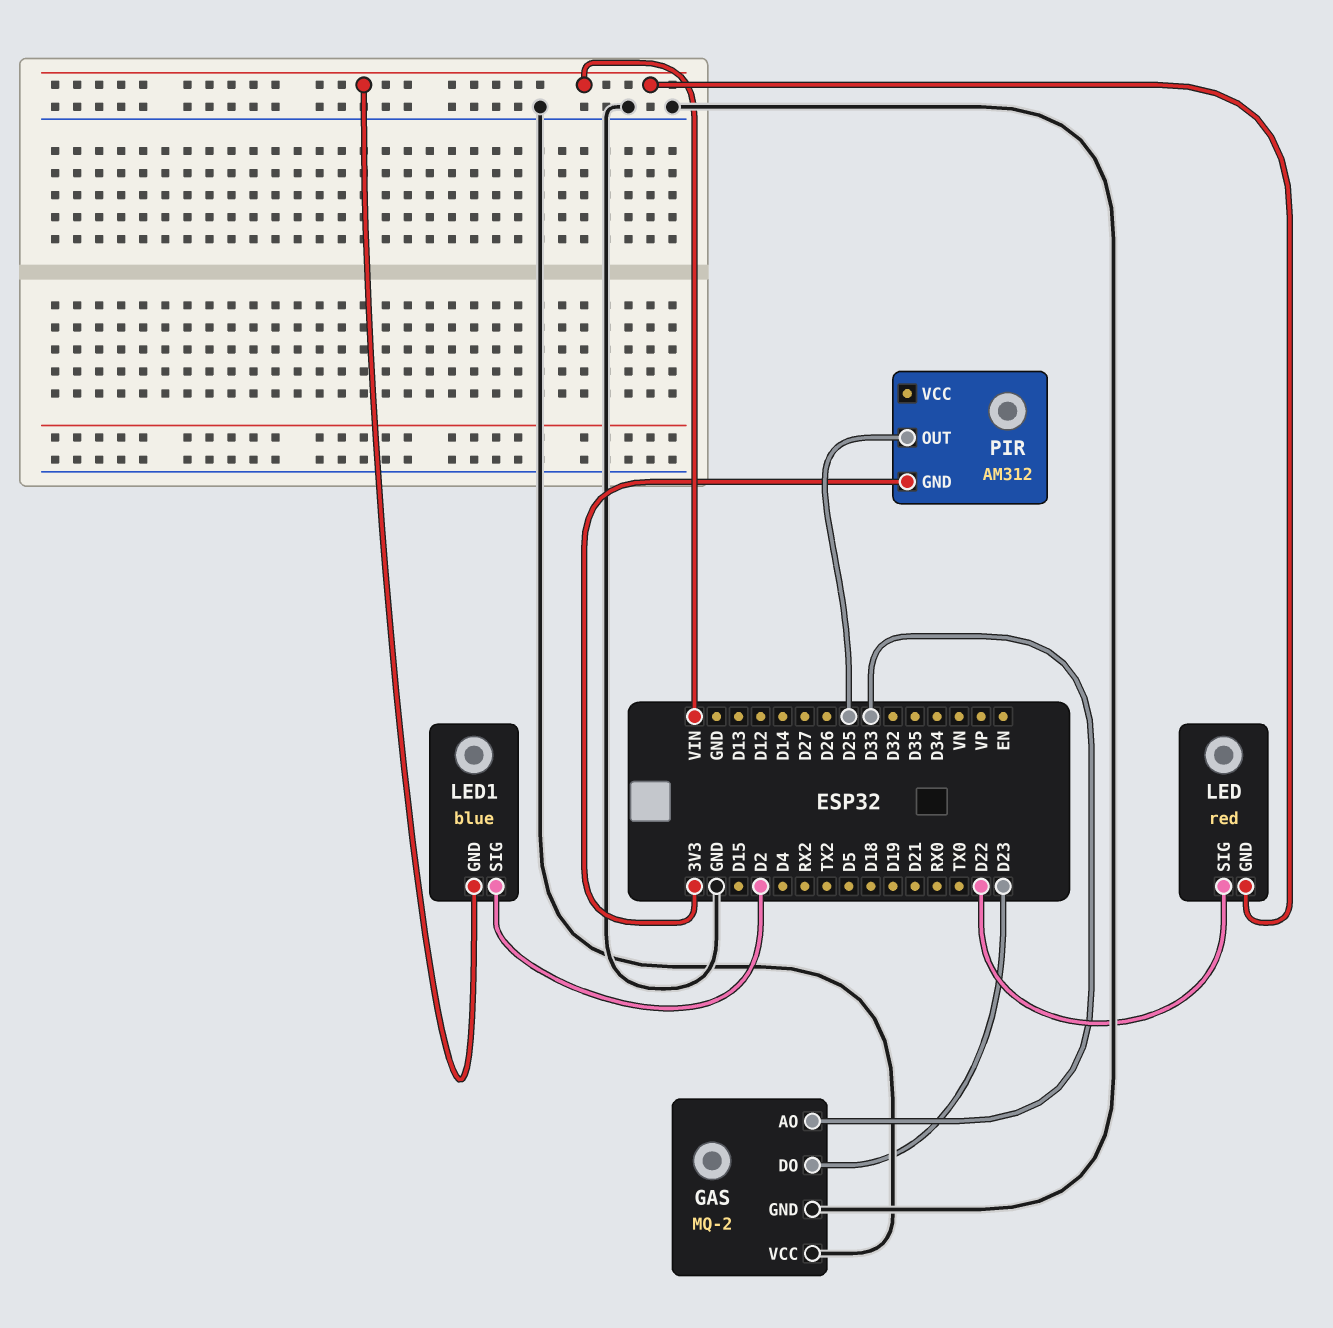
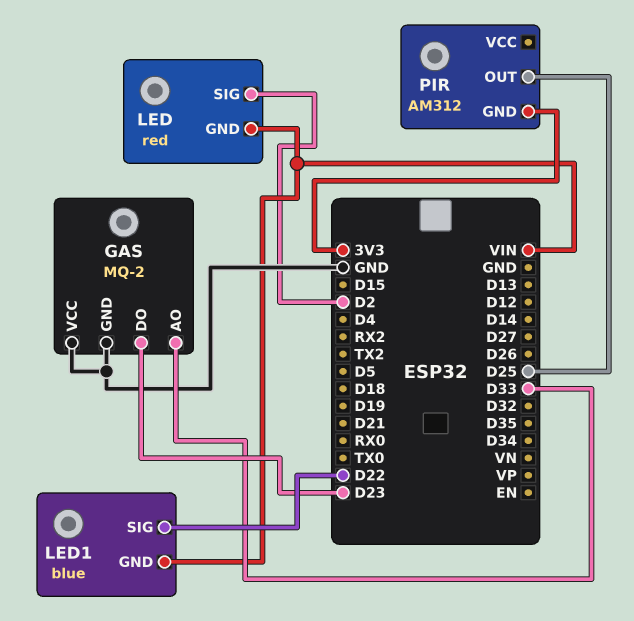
LED pin SIG: D22 -> D2
LED1 pin SIG: D2 -> D22

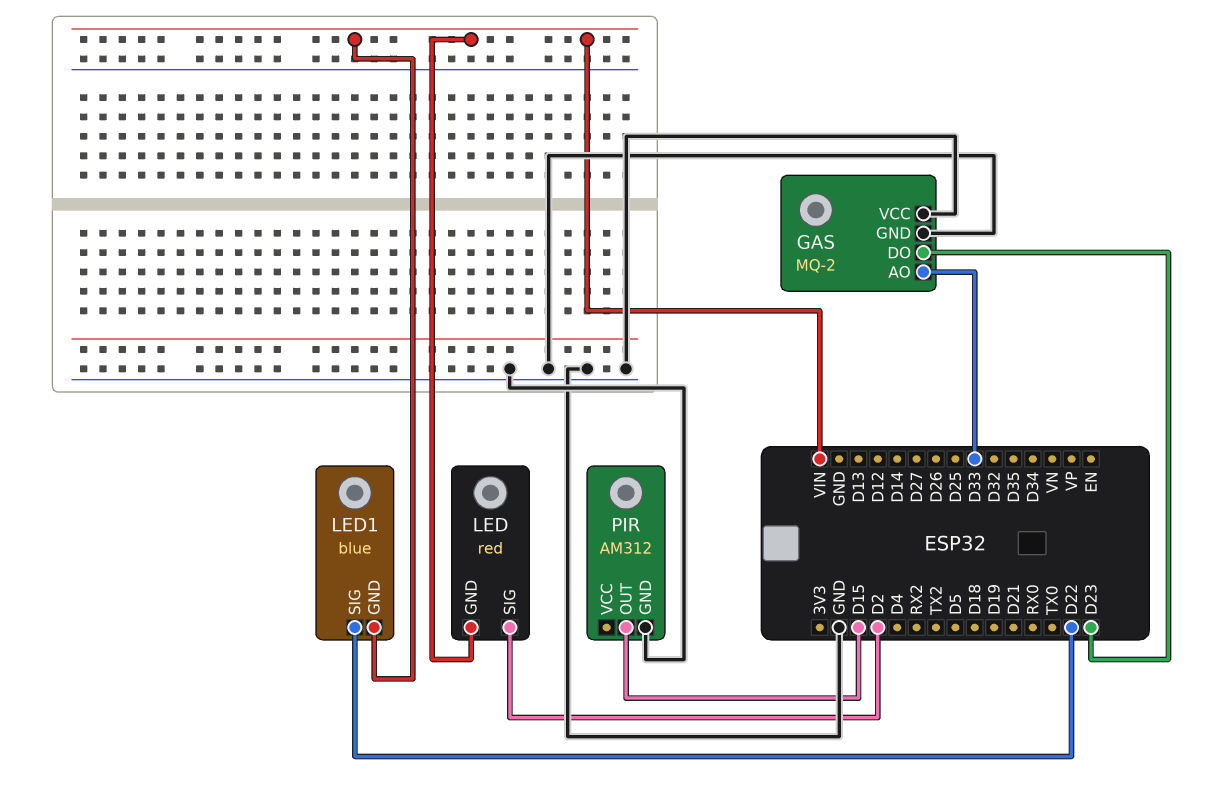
PIR pin GND: 3V3 -> GND
PIR pin OUT: D25 -> D15

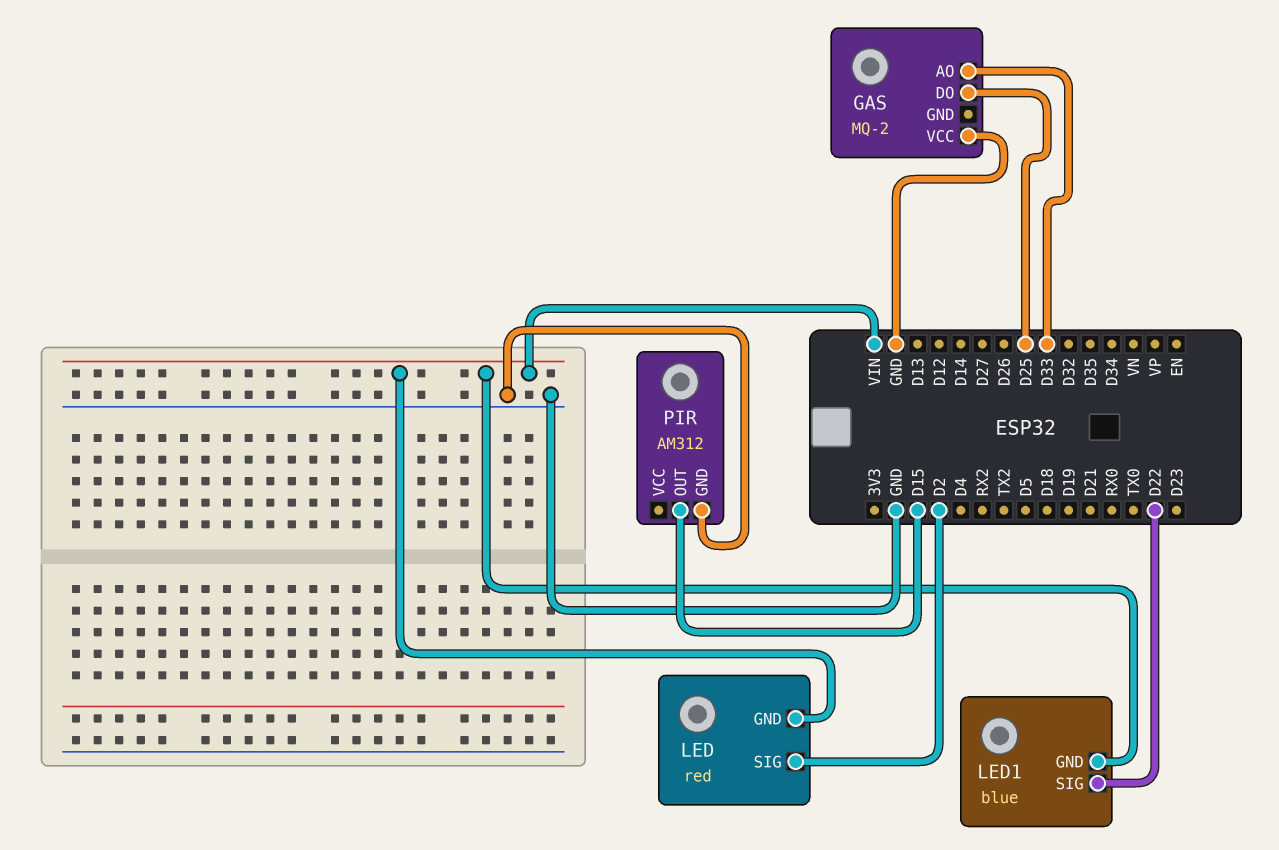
GAS pin DO: D23 -> D25
GAS pin GND: GND -> none

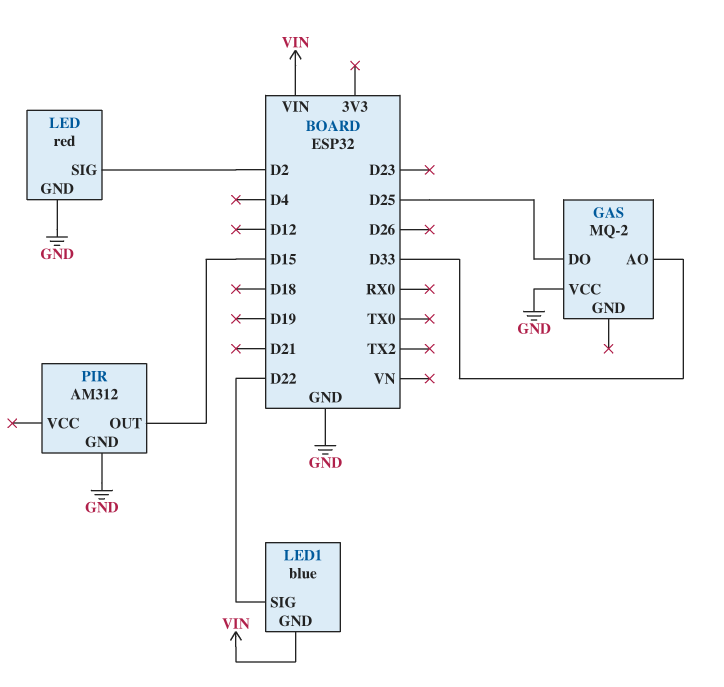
LED pin GND: VIN -> GND

